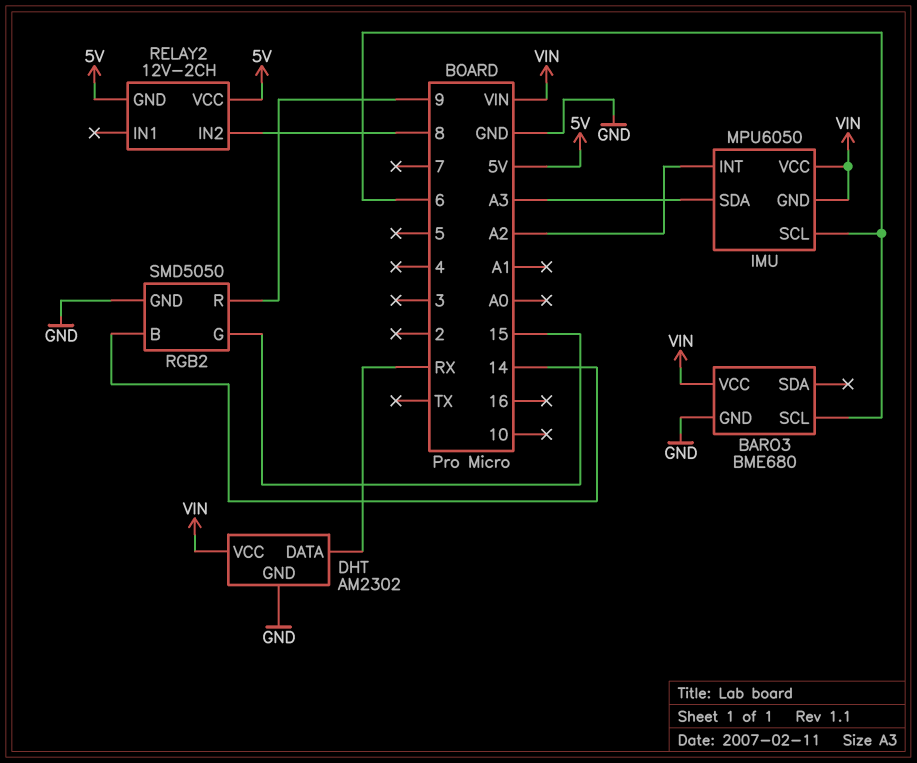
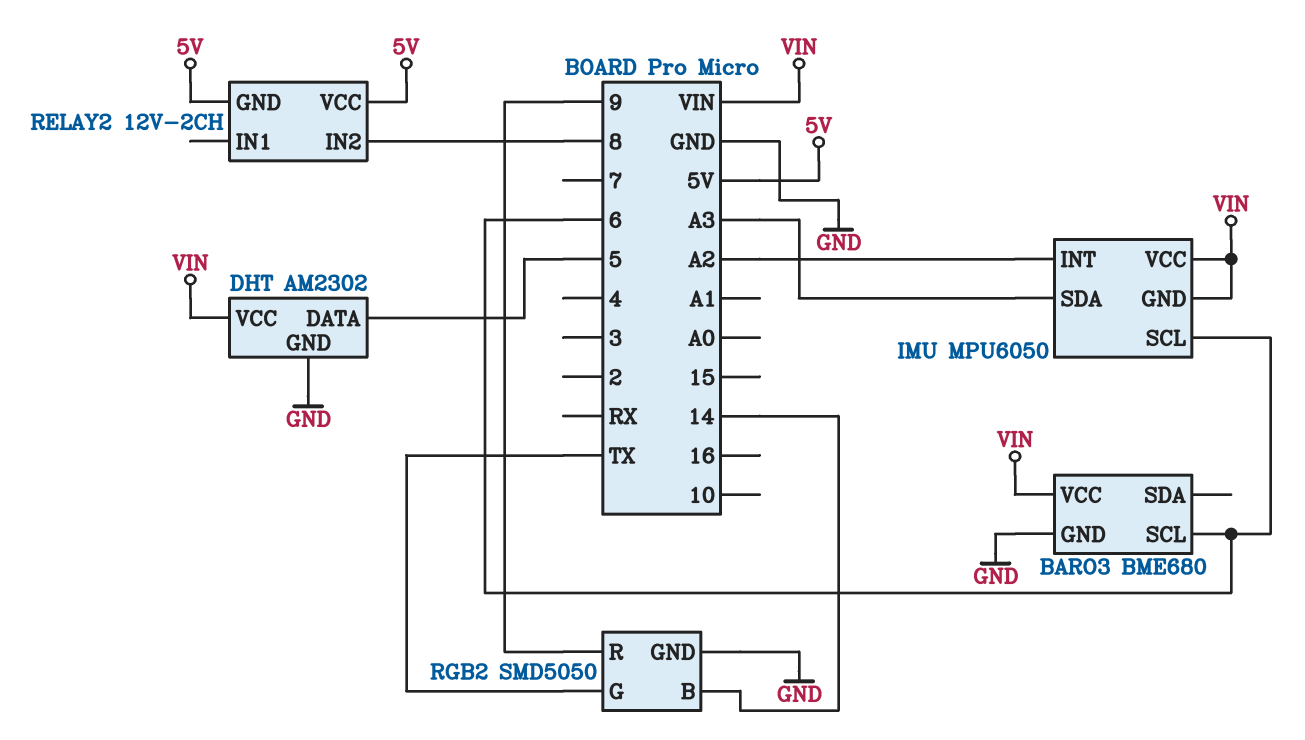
DHT pin DATA: RX -> 5
RGB2 pin G: 15 -> TX

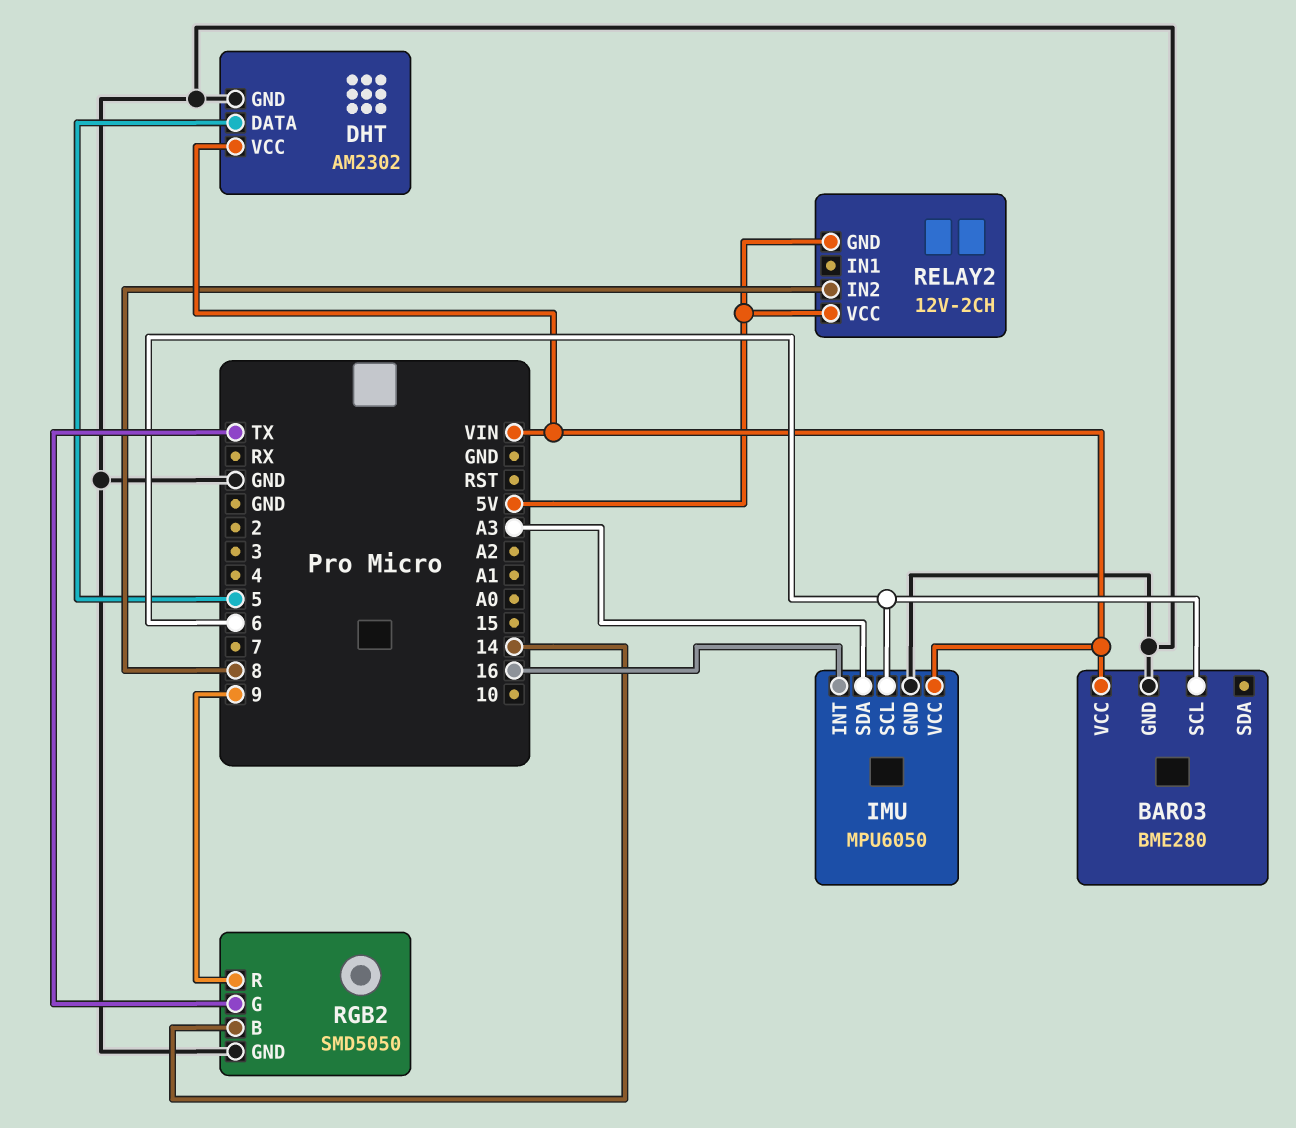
BARO3: BME680 -> BME280
IMU pin GND: VIN -> GND
IMU pin INT: A2 -> 16

